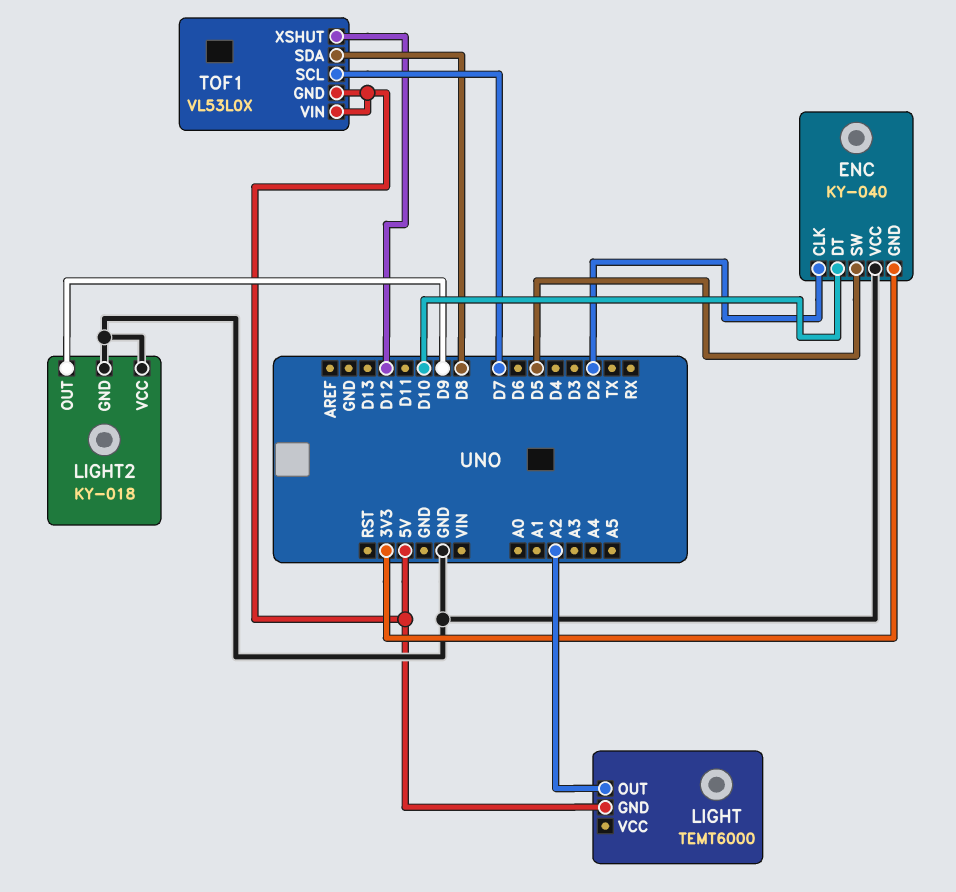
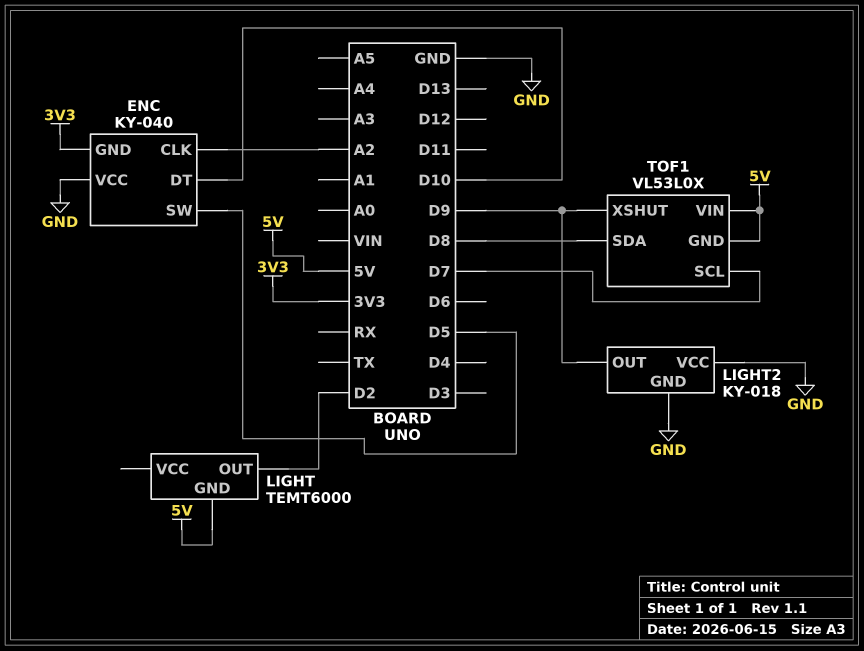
ENC pin CLK: D2 -> A2
LIGHT pin OUT: A2 -> D2
TOF1 pin XSHUT: D12 -> D9

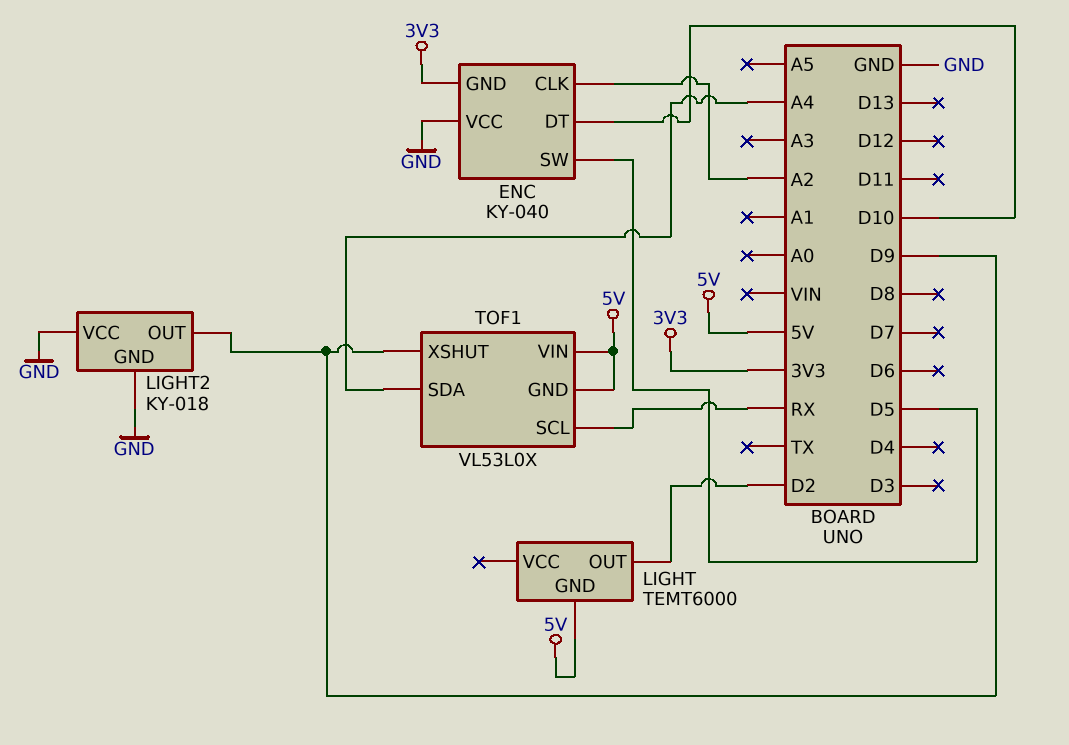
TOF1 pin SCL: D7 -> RX
TOF1 pin SDA: D8 -> A4

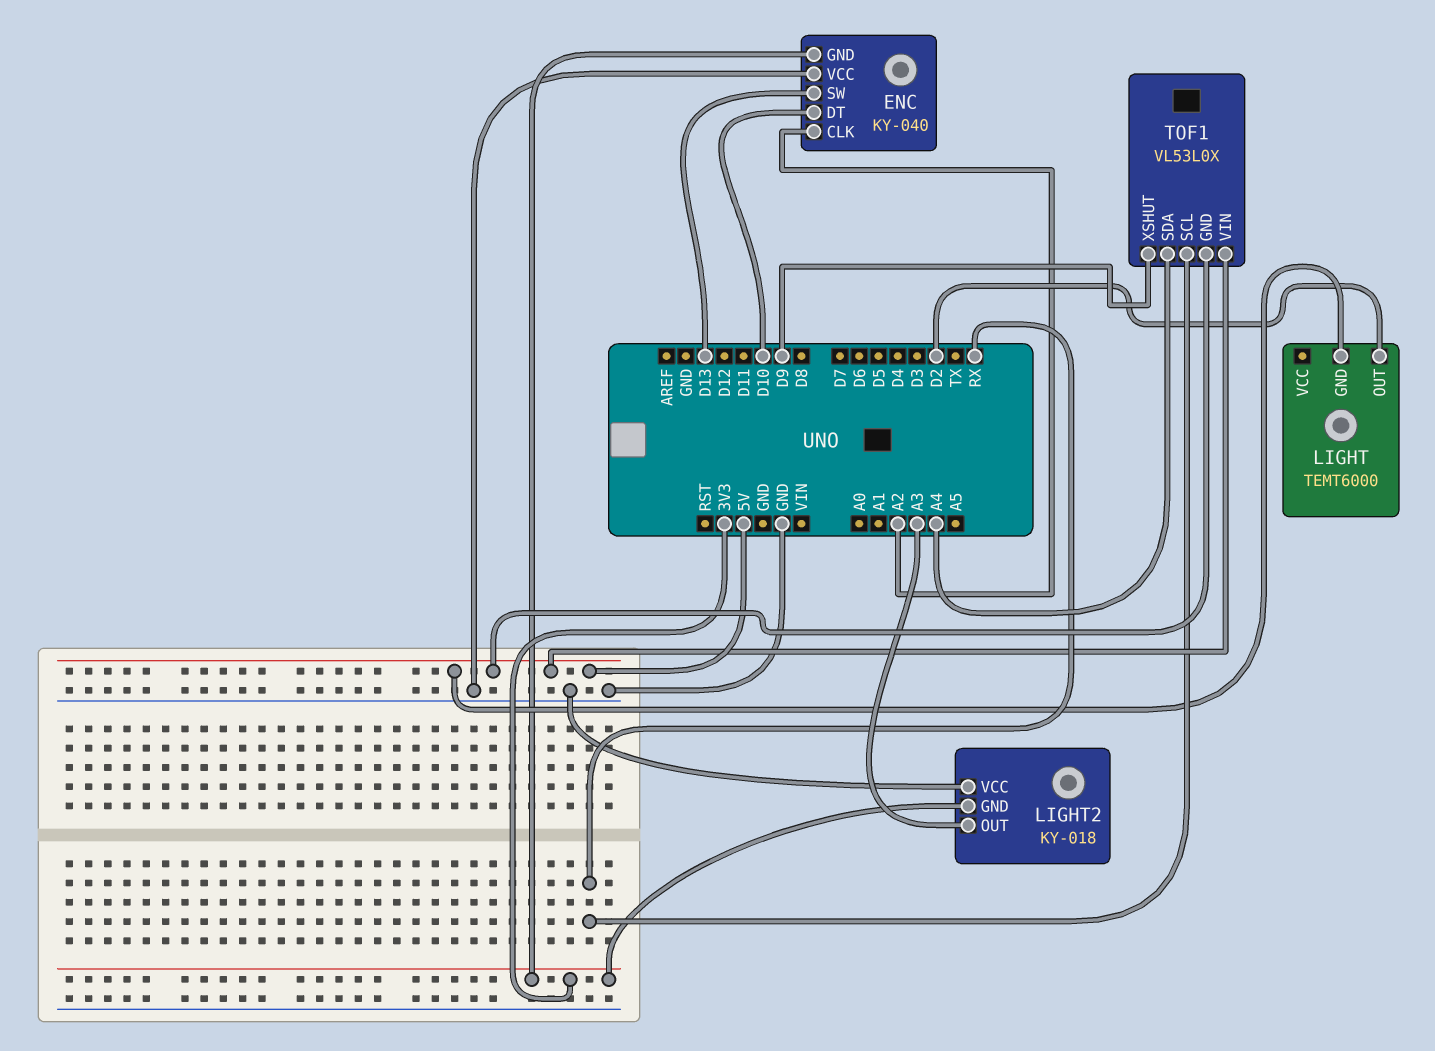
ENC pin SW: D5 -> D13
LIGHT2 pin GND: GND -> 3V3
LIGHT2 pin OUT: D9 -> A3

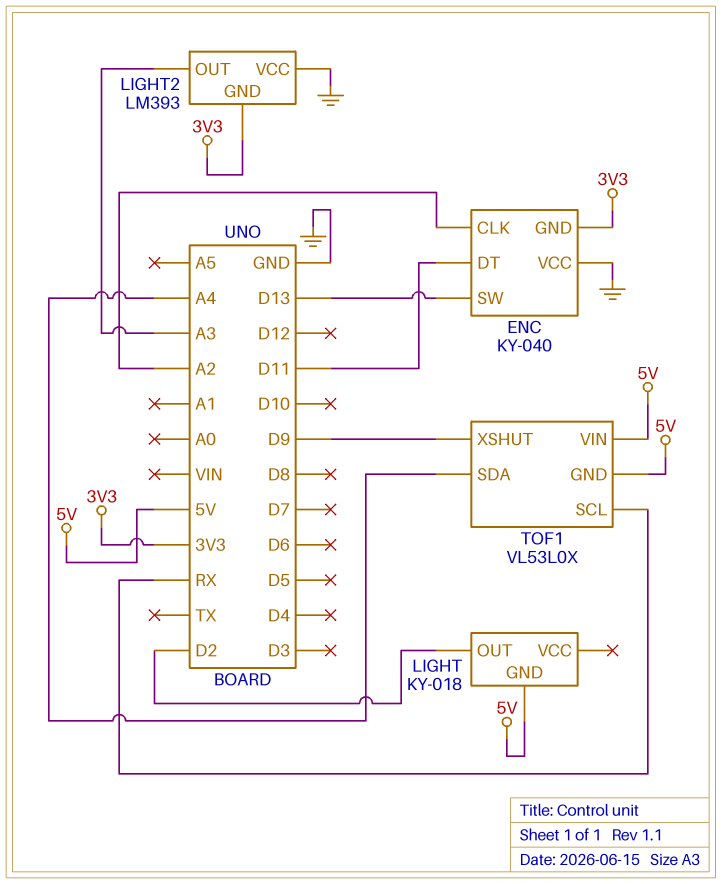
ENC pin DT: D10 -> D11
LIGHT: TEMT6000 -> KY-018
LIGHT2: KY-018 -> LM393

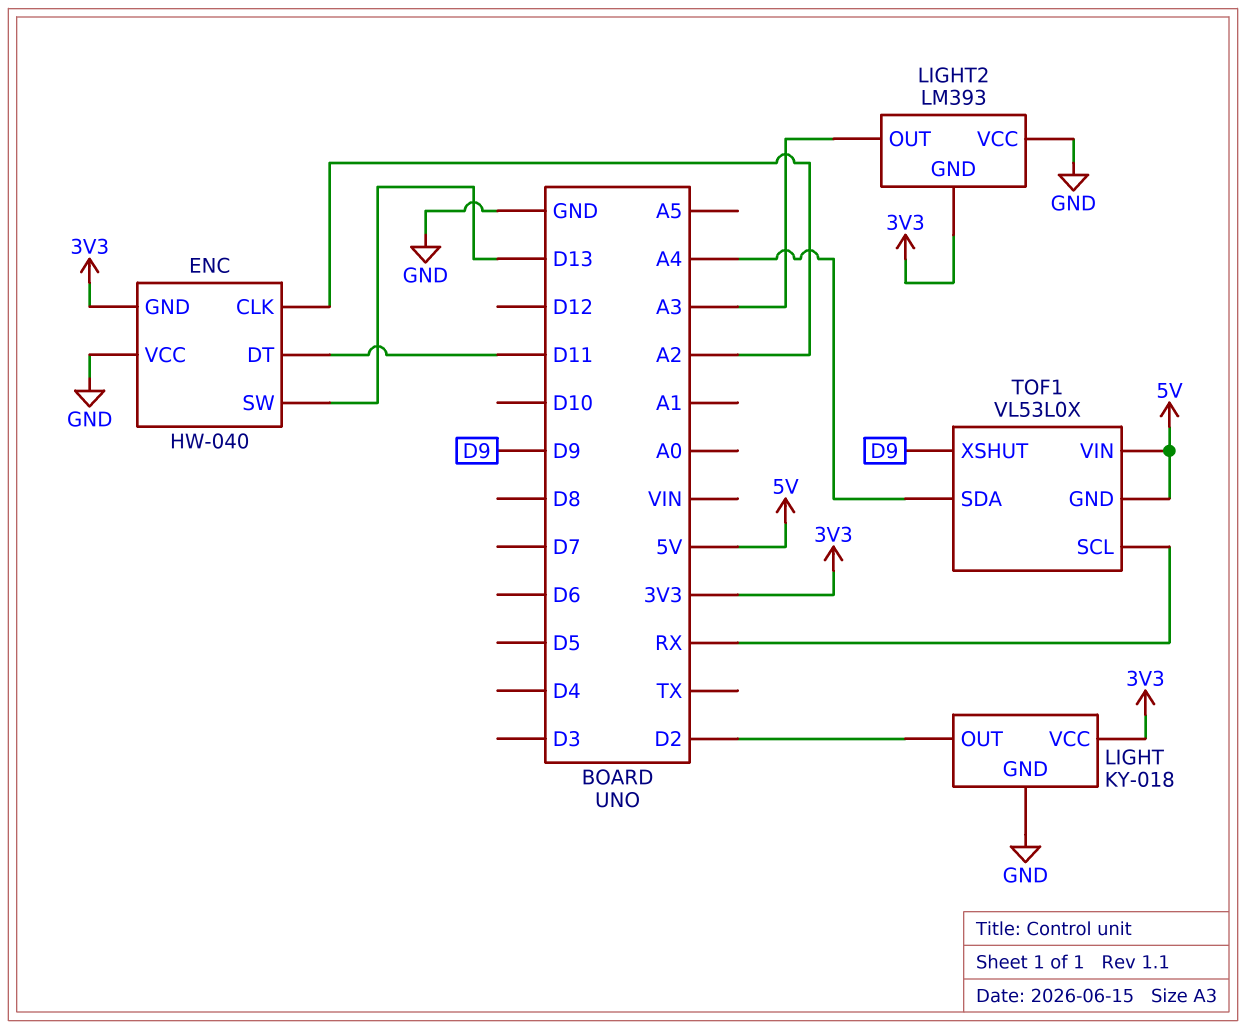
ENC: KY-040 -> HW-040
LIGHT pin GND: 5V -> GND
LIGHT pin VCC: none -> 3V3

